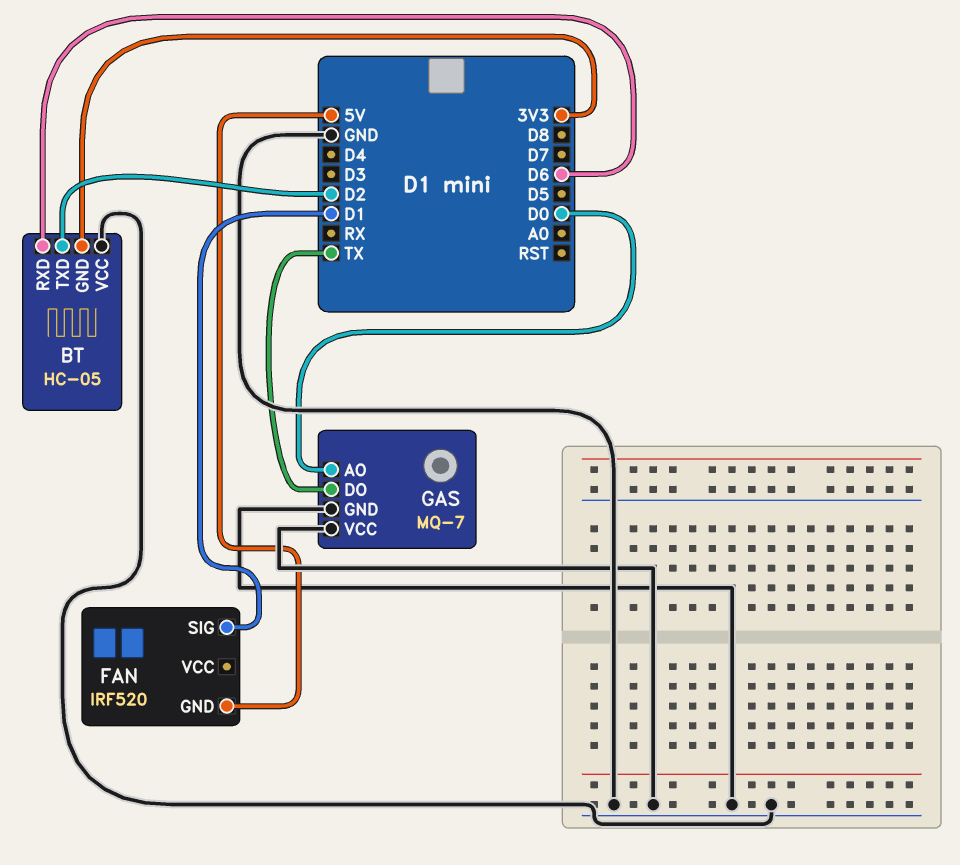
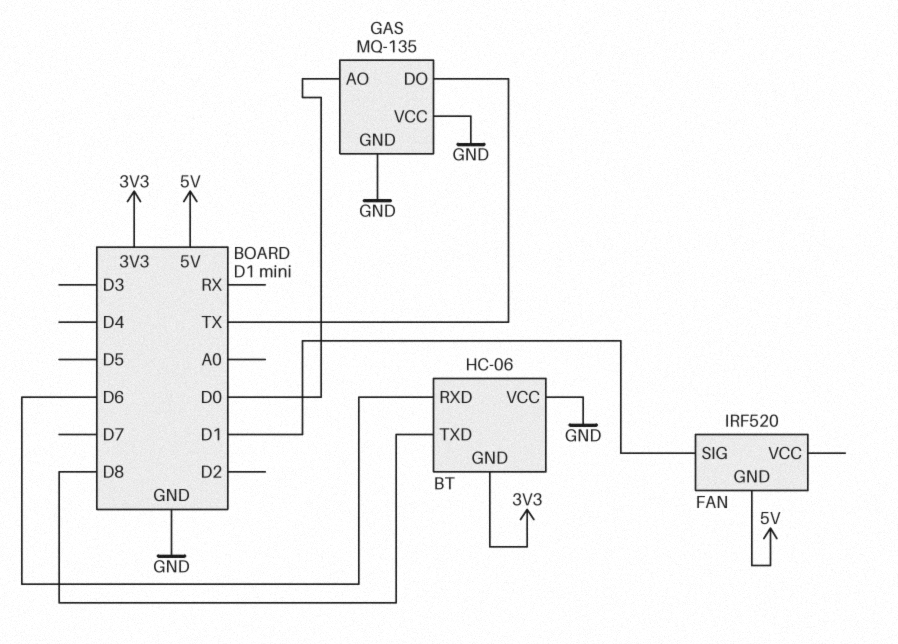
BT: HC-05 -> HC-06
BT pin TXD: D2 -> D8
GAS: MQ-7 -> MQ-135

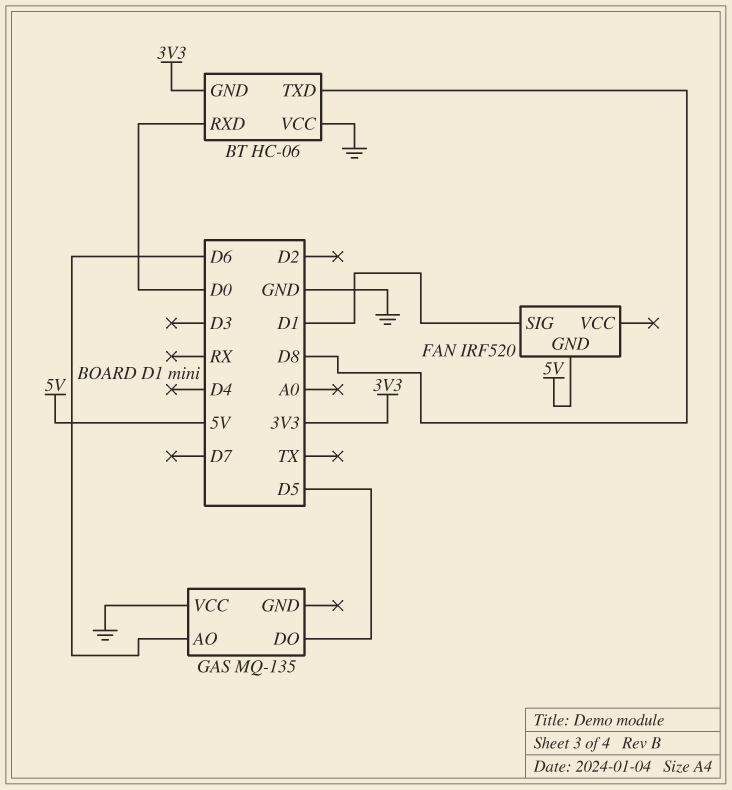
BT pin RXD: D6 -> D0
GAS pin AO: D0 -> D6
GAS pin DO: TX -> D5
GAS pin GND: GND -> none

